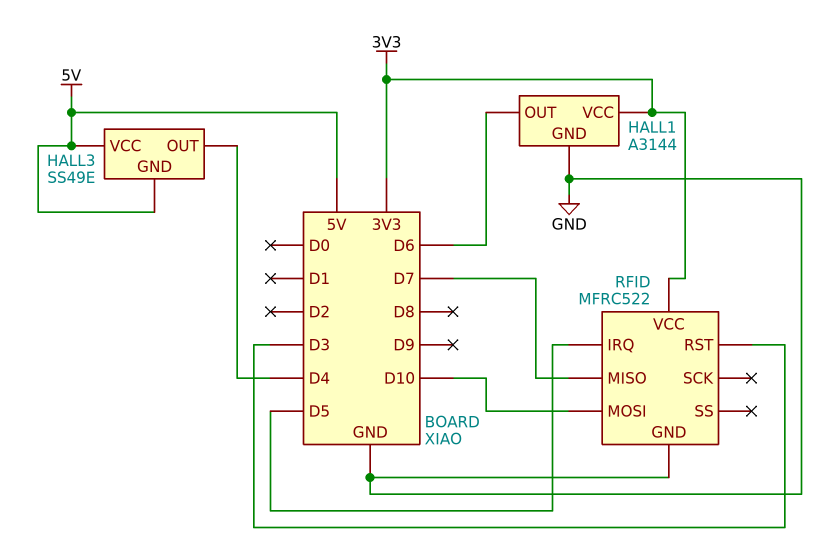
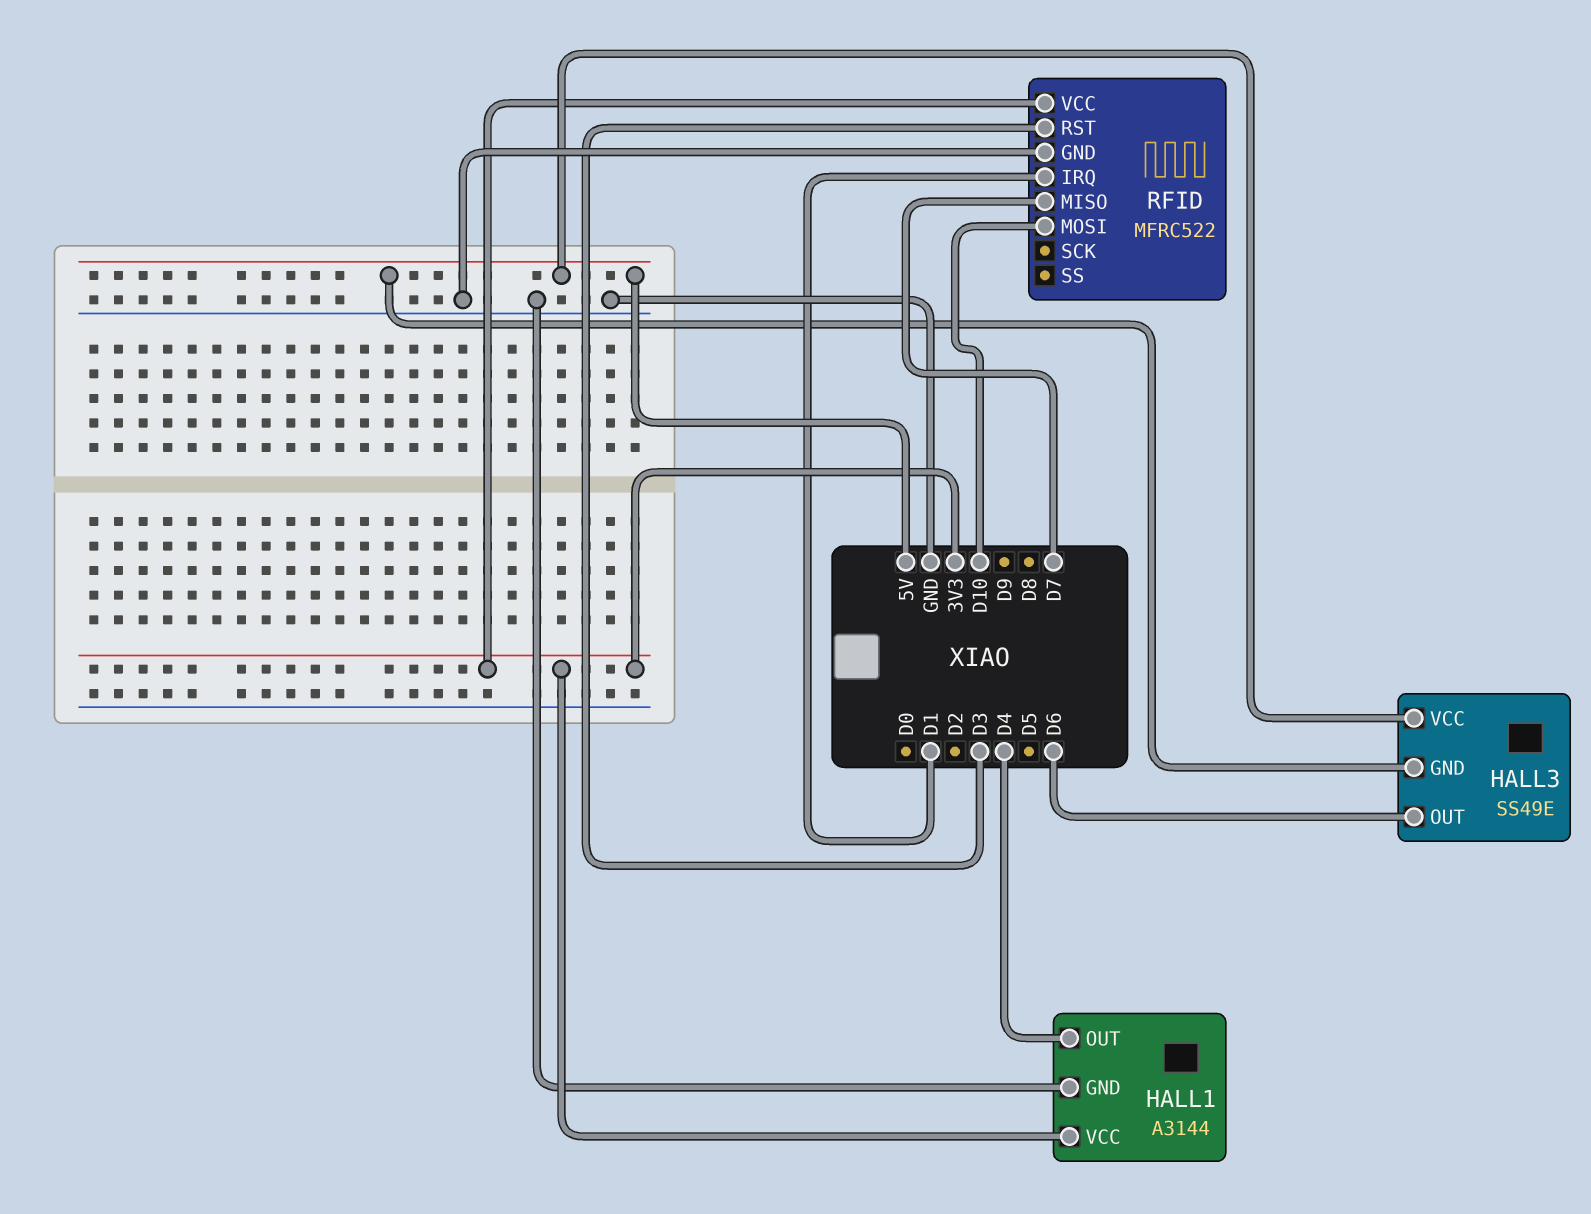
HALL1 pin OUT: D6 -> D4
HALL3 pin OUT: D4 -> D6
RFID pin IRQ: D5 -> D1

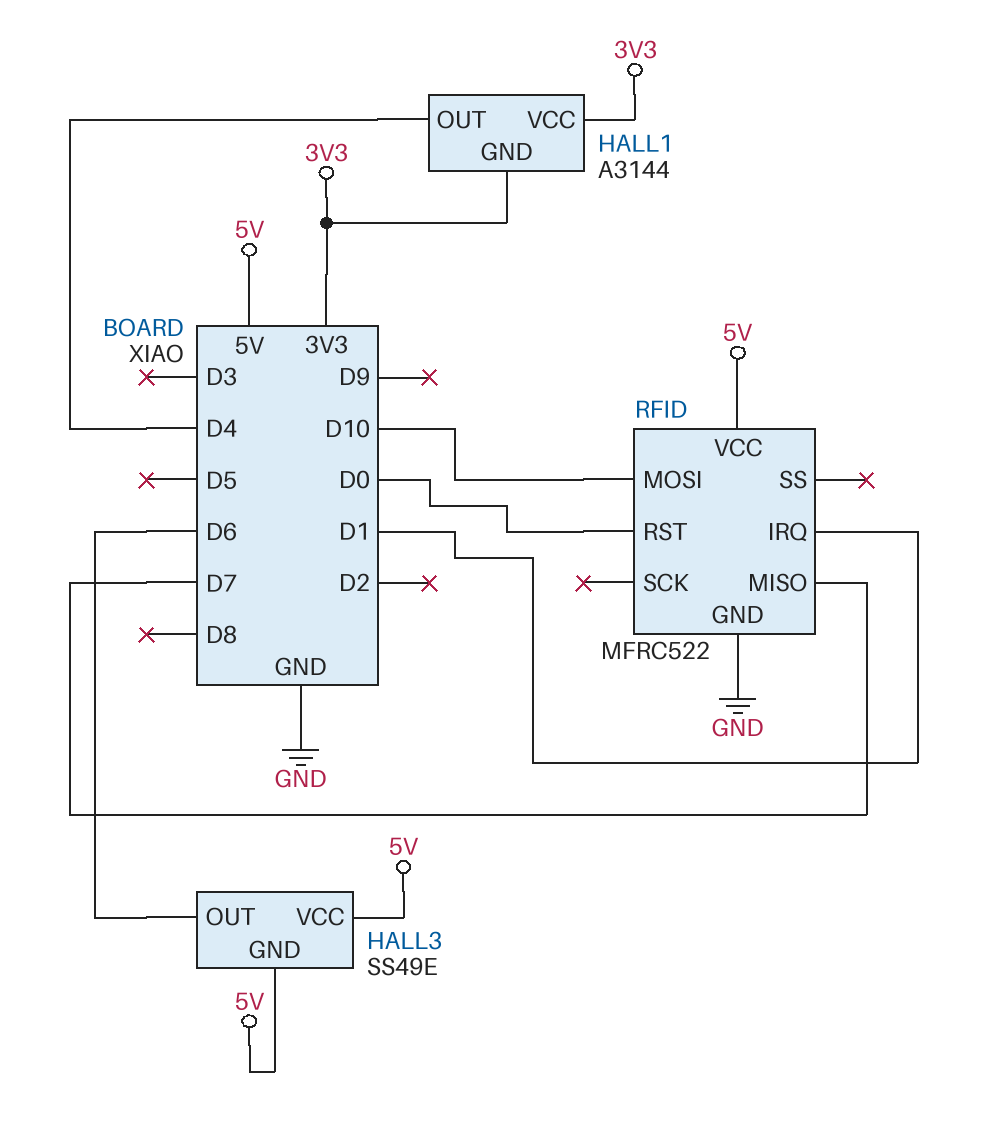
HALL1 pin GND: GND -> 3V3
RFID pin RST: D3 -> D0
RFID pin VCC: 3V3 -> 5V

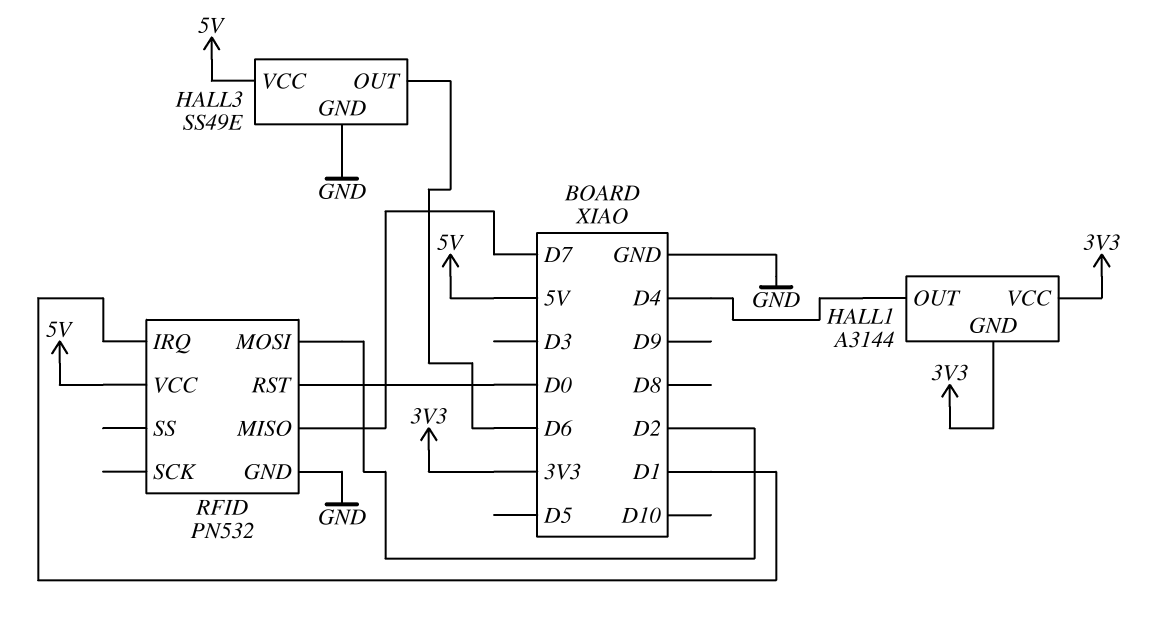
HALL3 pin GND: 5V -> GND
RFID: MFRC522 -> PN532
RFID pin MOSI: D10 -> D2

